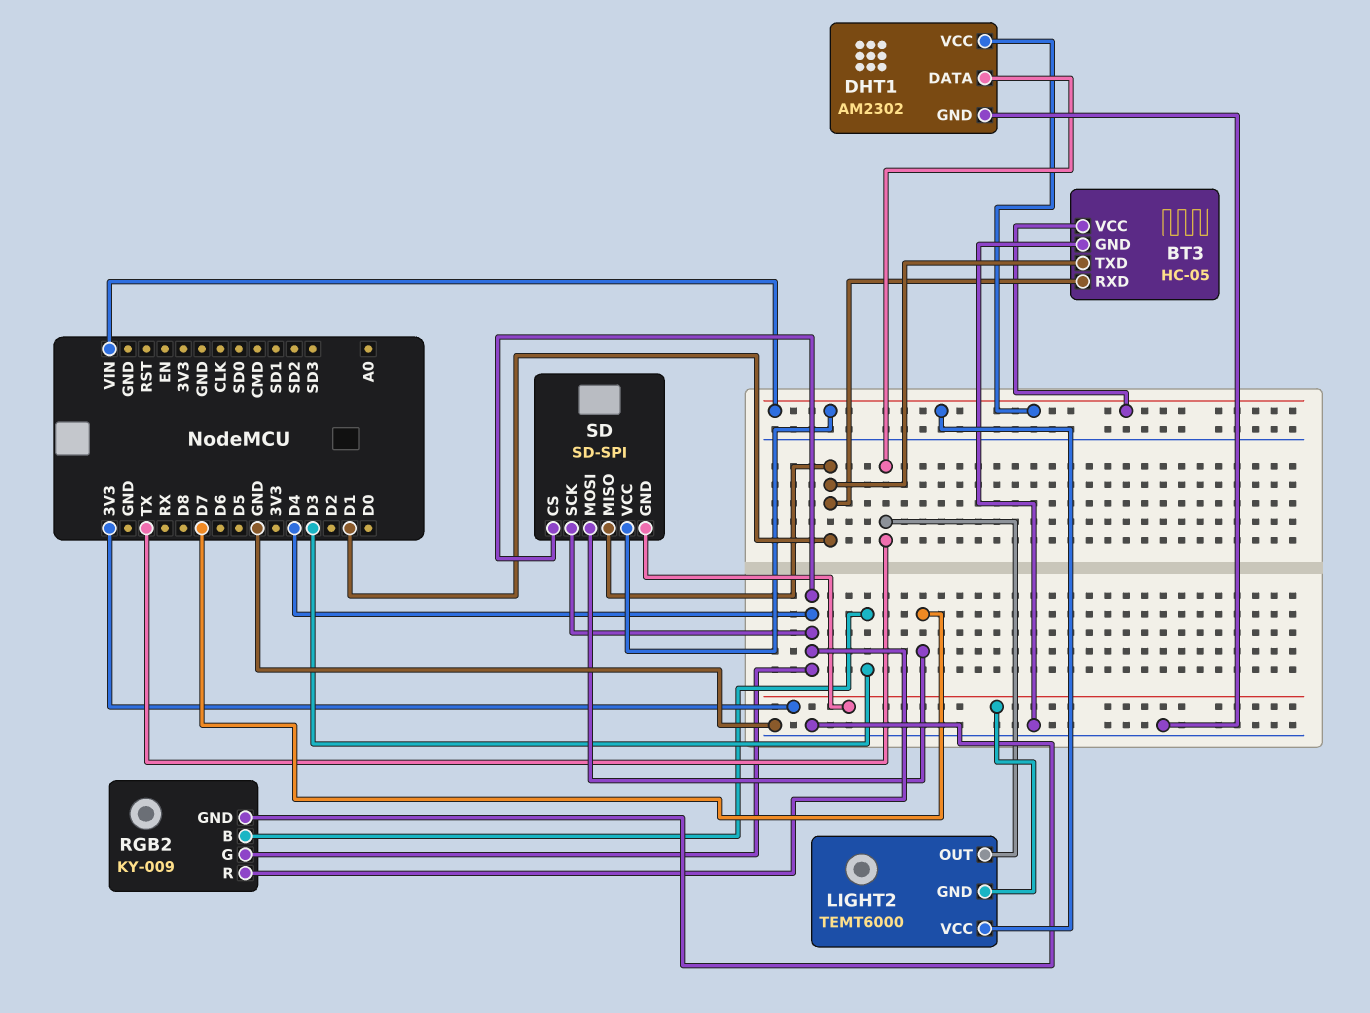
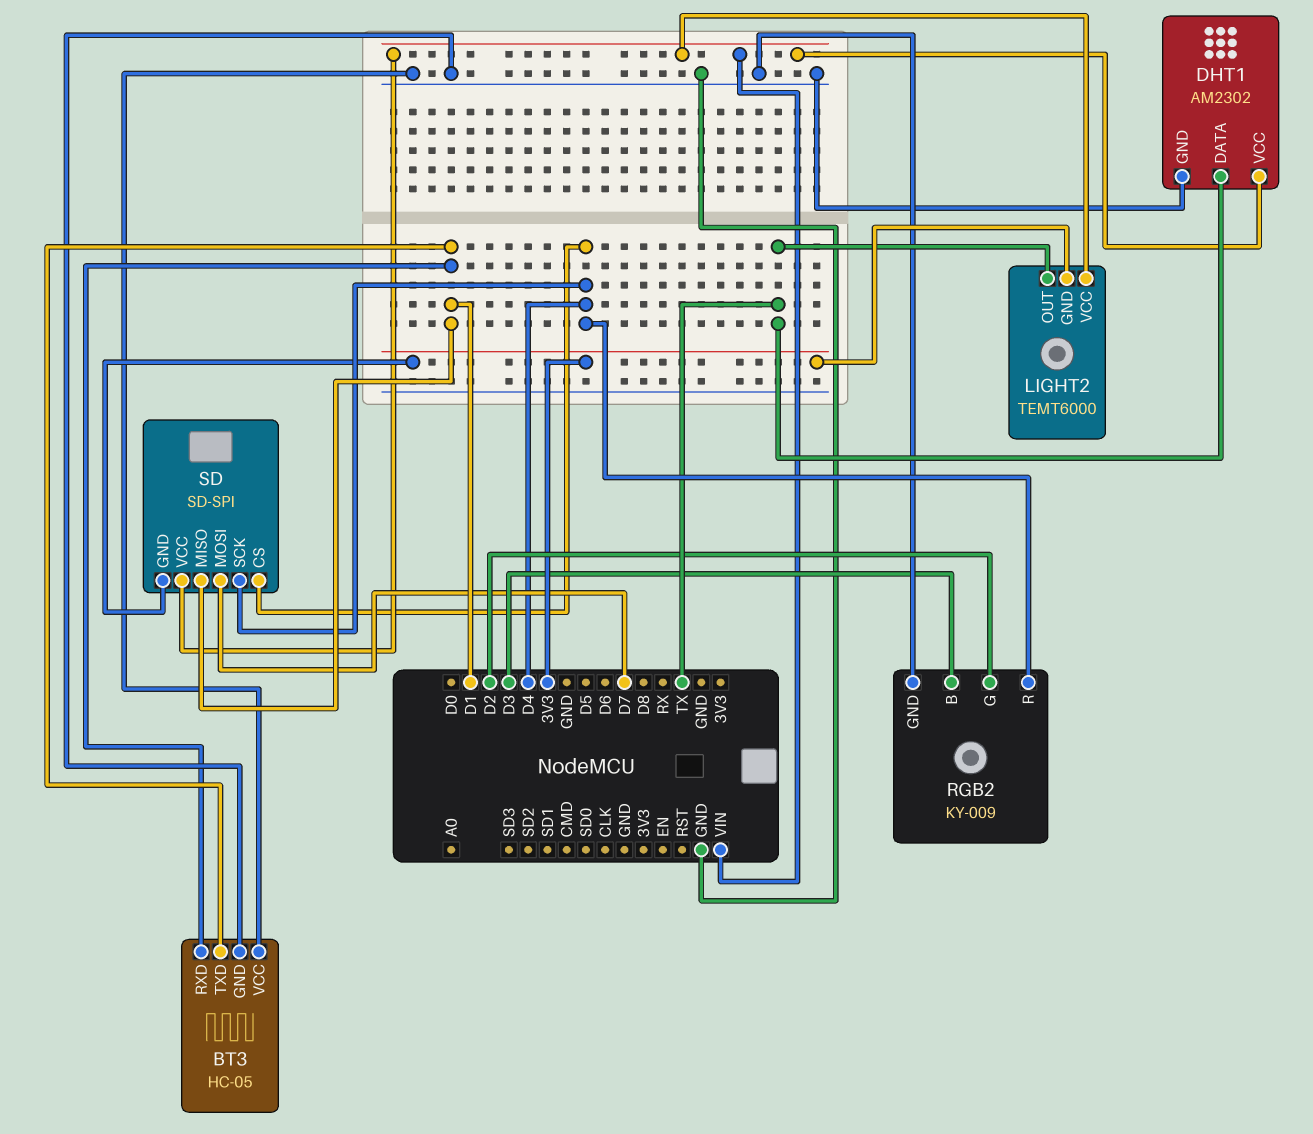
BT3 pin VCC: VIN -> GND
RGB2 pin G: D4 -> D2

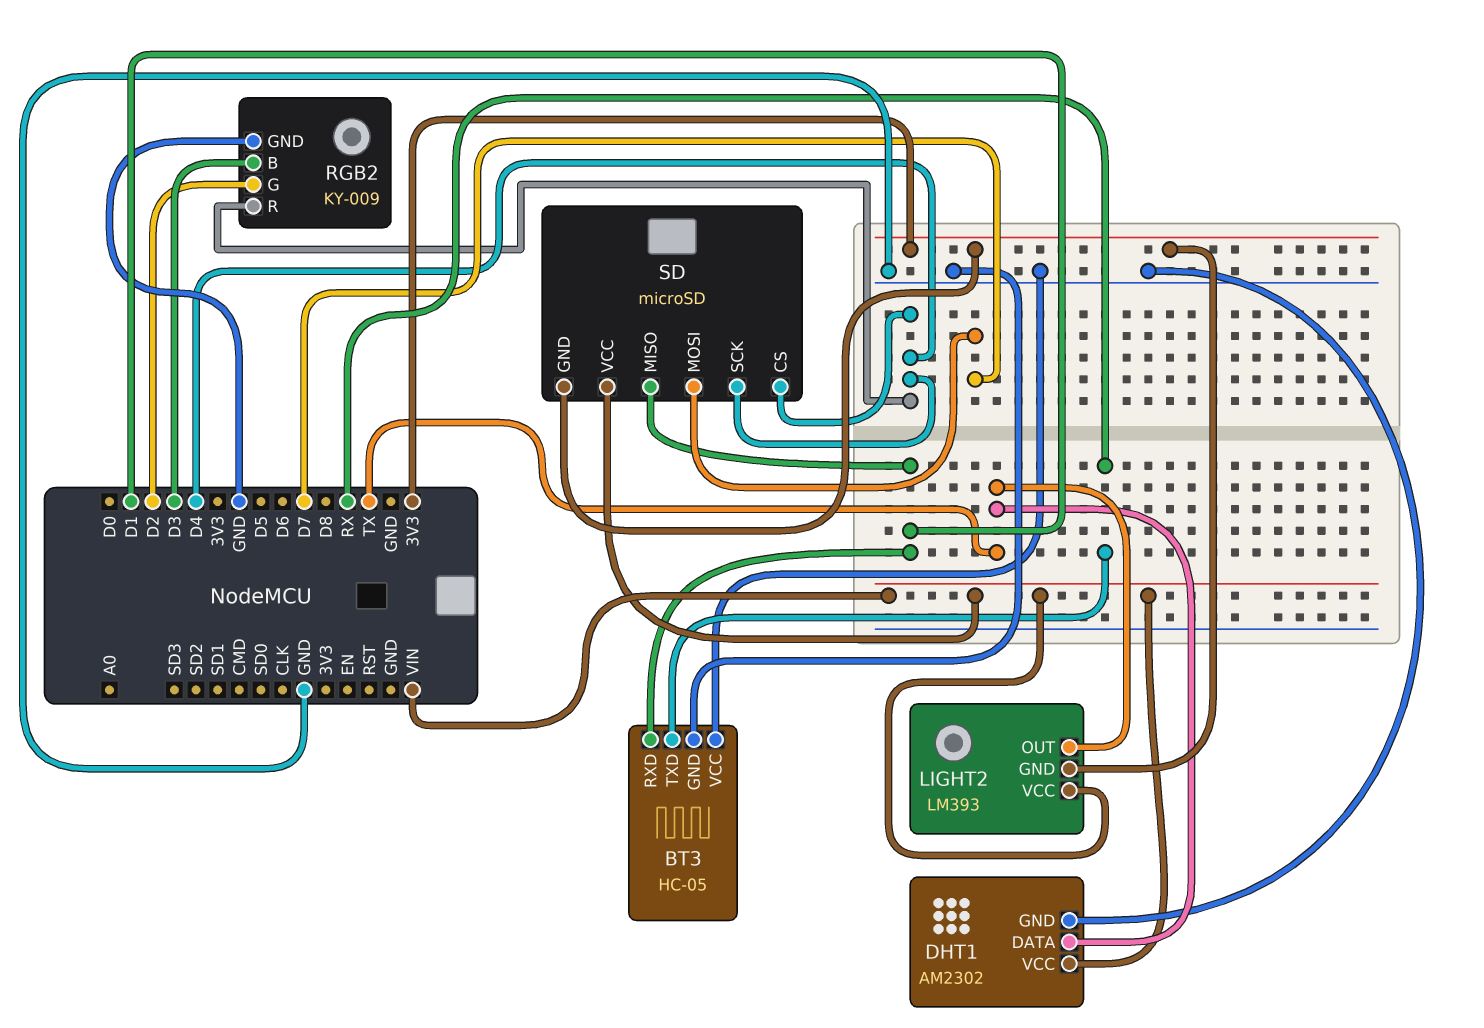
BT3 pin TXD: D1 -> RX
LIGHT2: TEMT6000 -> LM393
SD: SD-SPI -> microSD

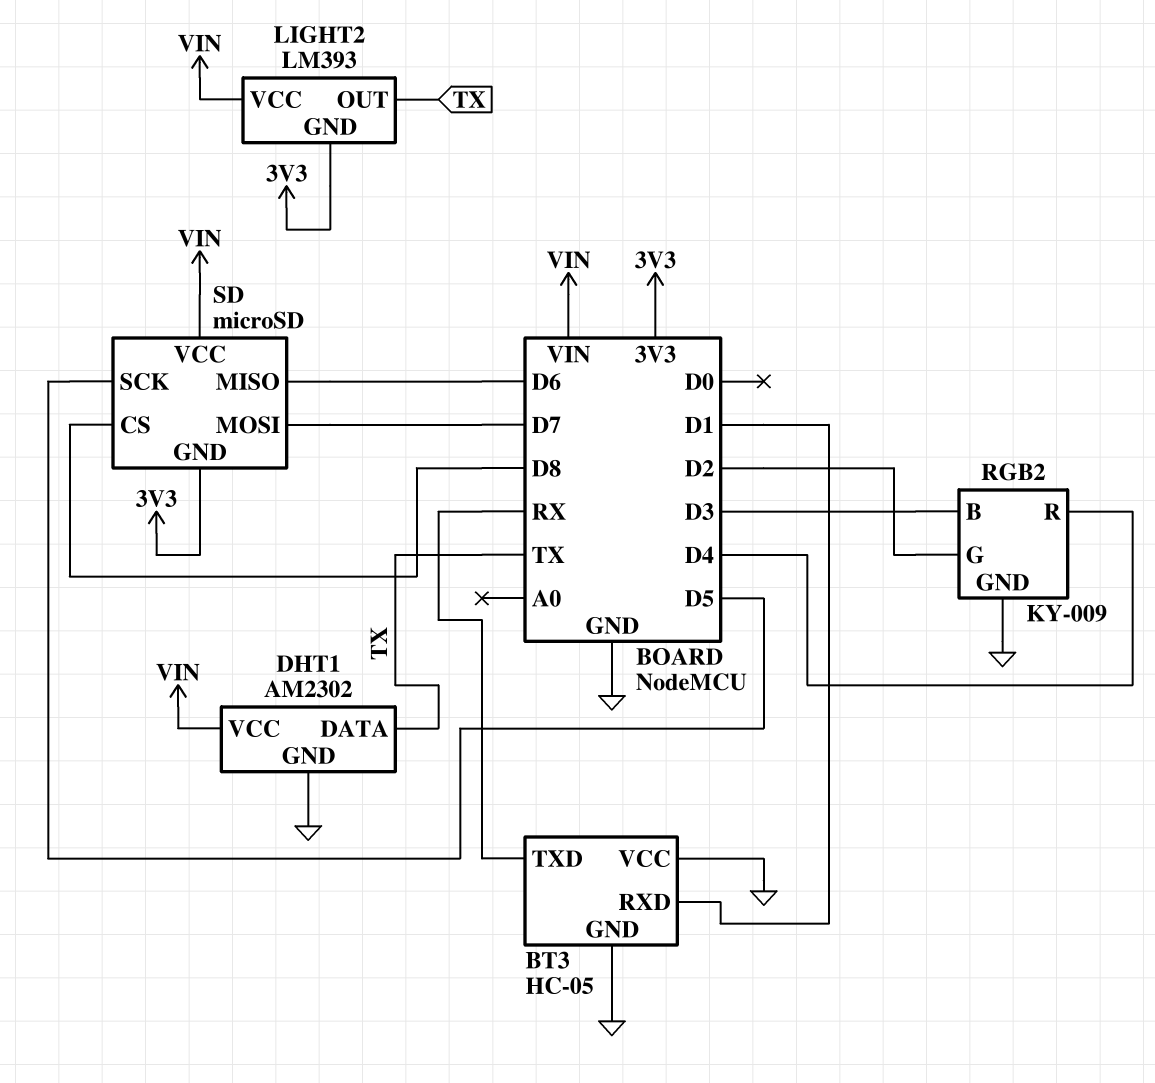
SD pin CS: D4 -> D8
SD pin MISO: D1 -> D6
SD pin SCK: D4 -> D5

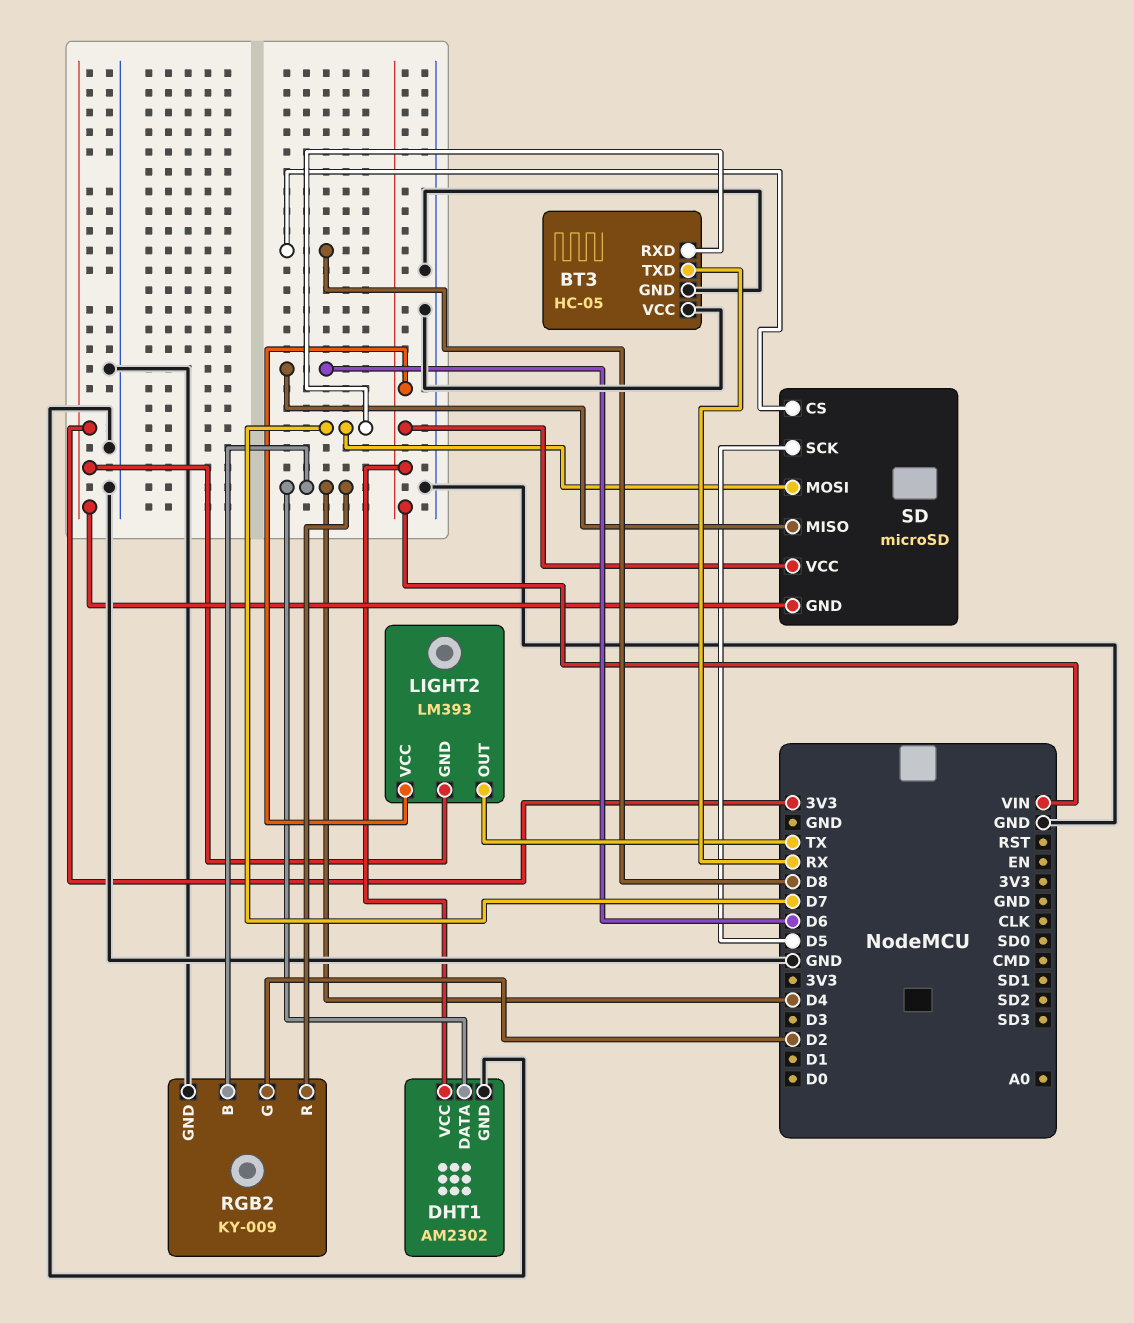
BT3 pin RXD: D1 -> D7
DHT1 pin DATA: TX -> D4
RGB2 pin B: D3 -> D4

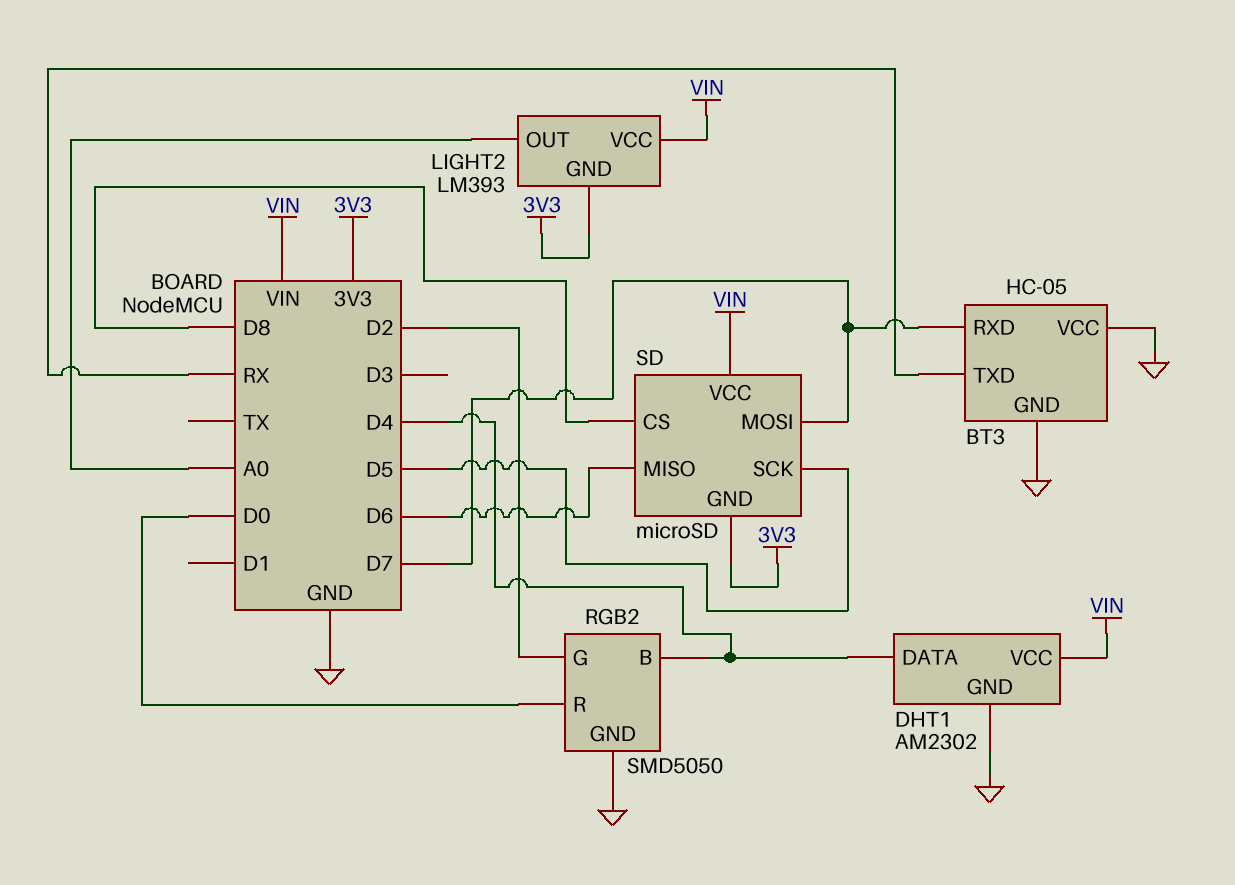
LIGHT2 pin OUT: TX -> A0
RGB2: KY-009 -> SMD5050
RGB2 pin R: D4 -> D0

